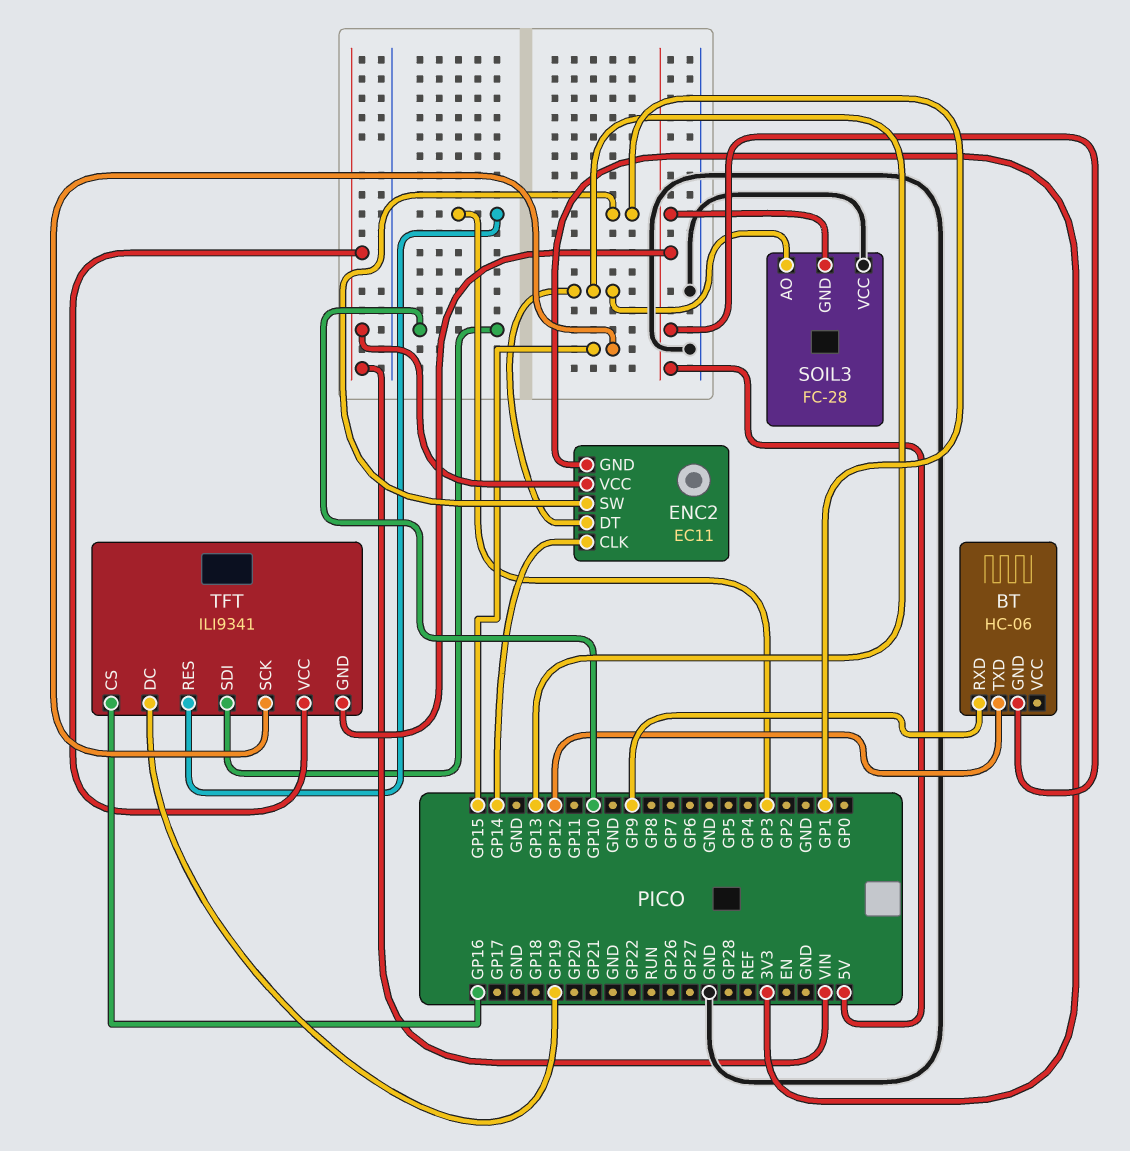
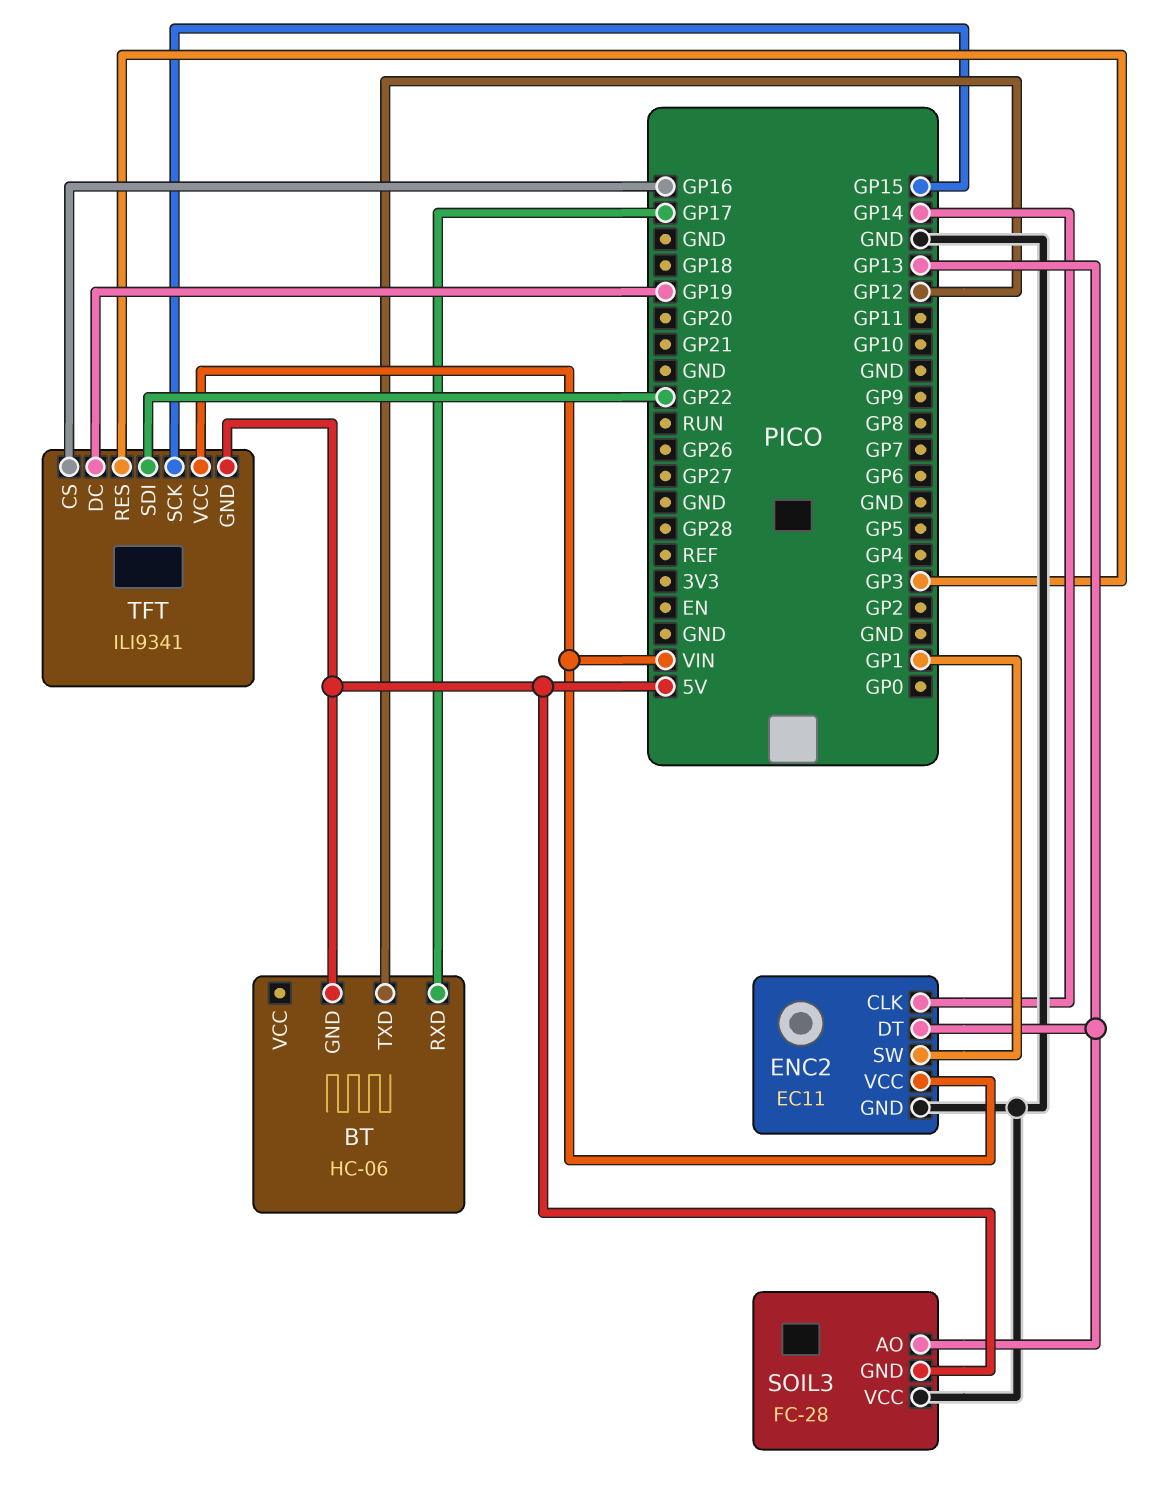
BT pin RXD: GP9 -> GP17
ENC2 pin GND: 3V3 -> GND
TFT pin SDI: GP10 -> GP22

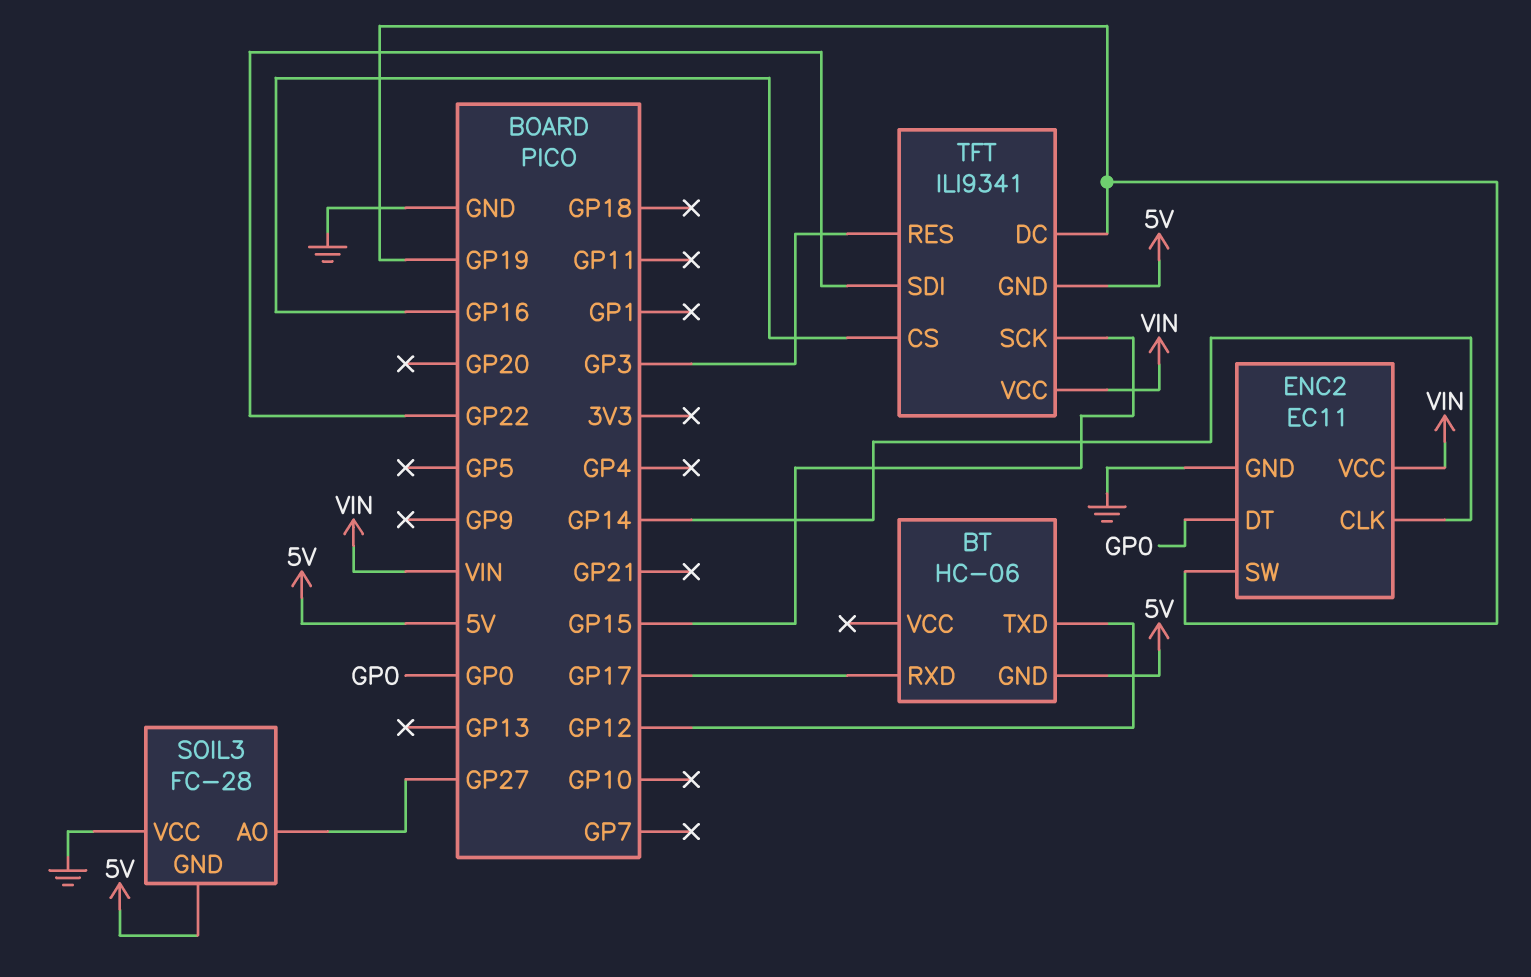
ENC2 pin DT: GP13 -> GP0
ENC2 pin SW: GP1 -> GP19
SOIL3 pin AO: GP13 -> GP27

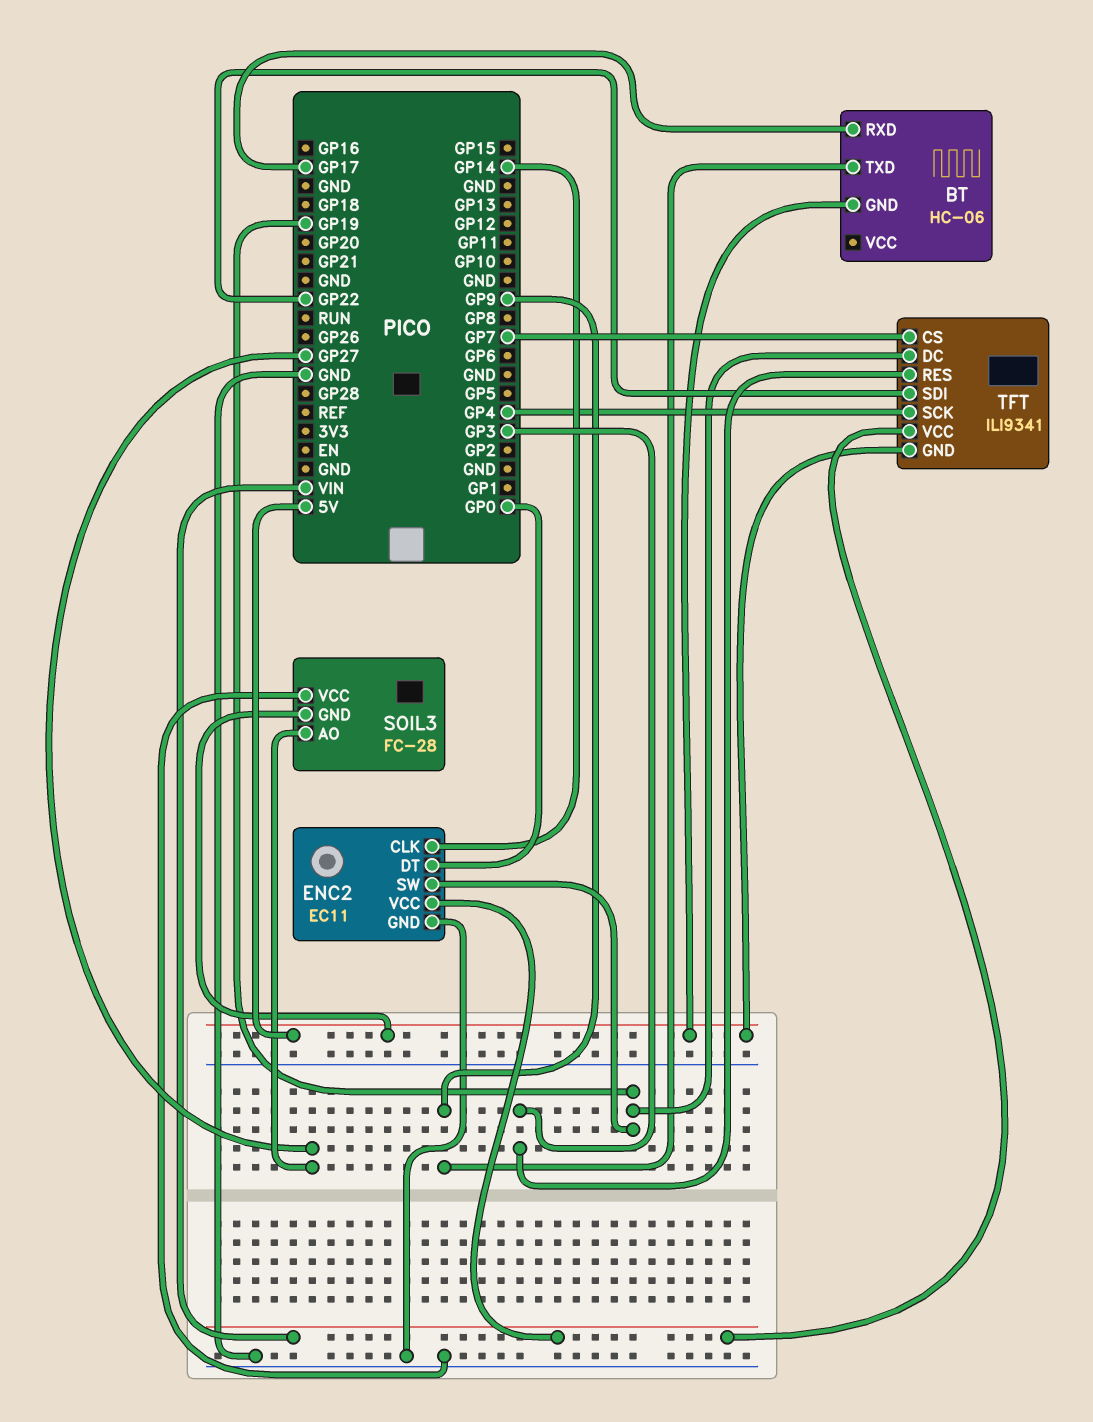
BT pin TXD: GP12 -> GP9
TFT pin CS: GP16 -> GP7
TFT pin SCK: GP15 -> GP4

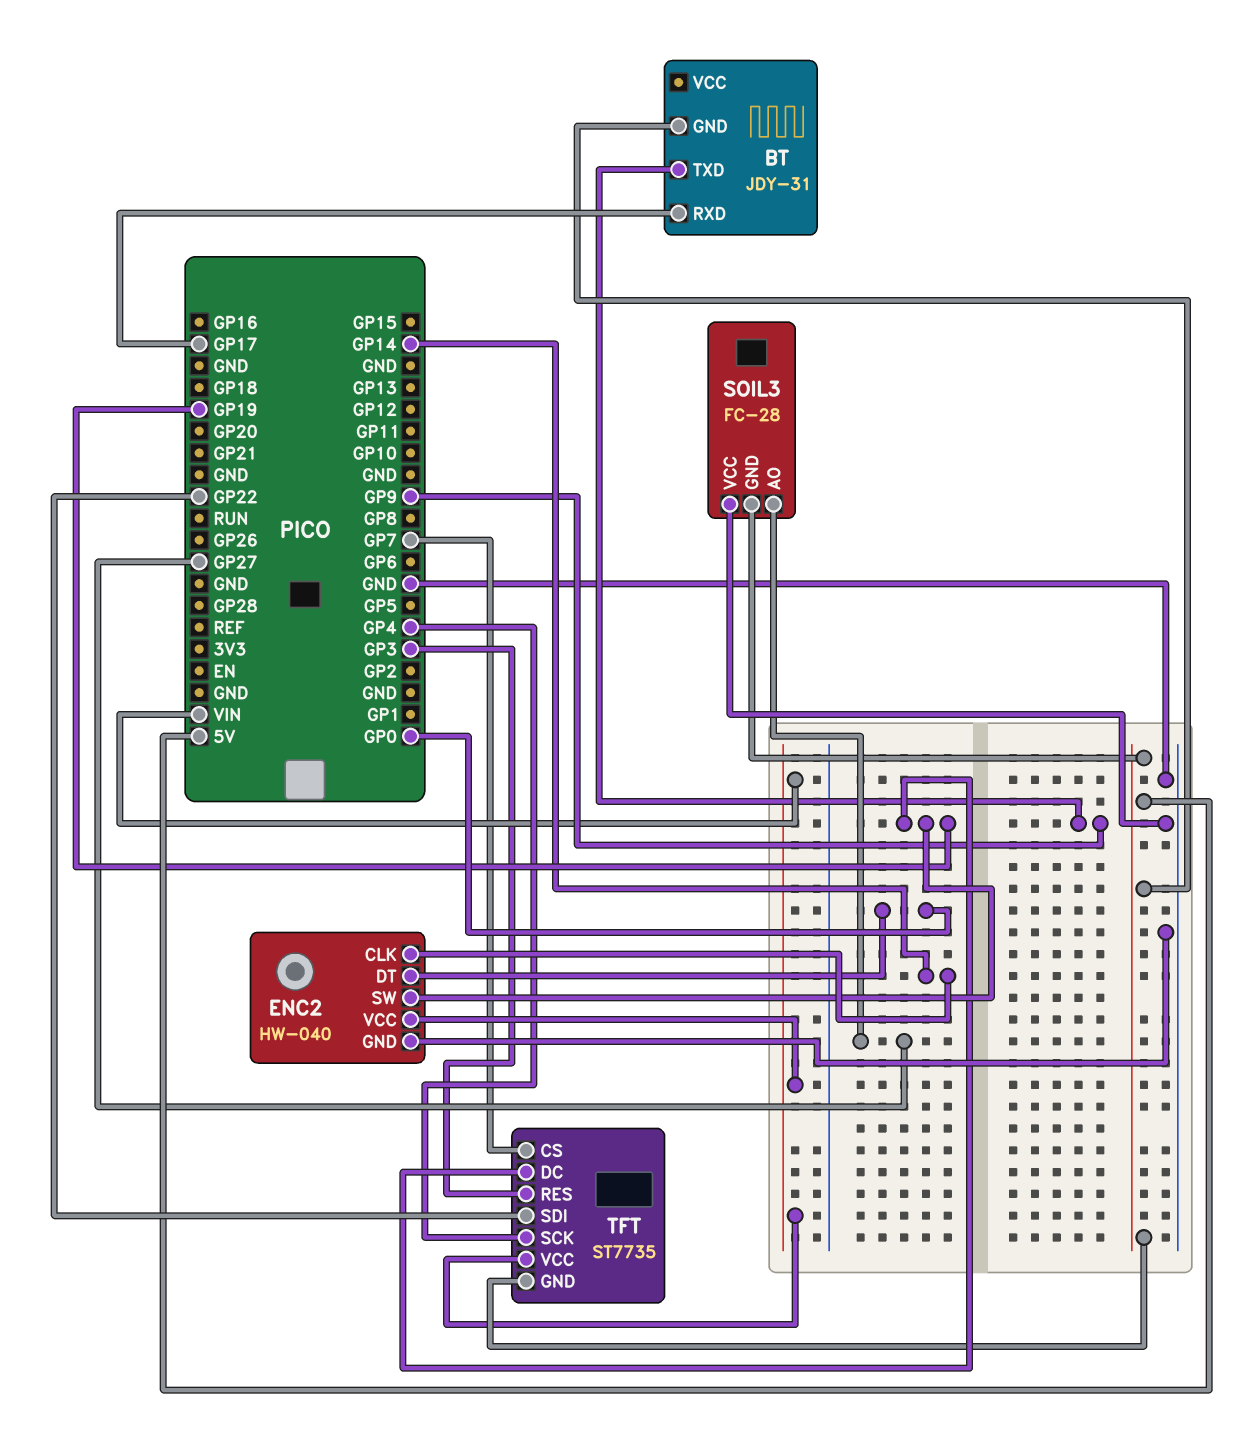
BT: HC-06 -> JDY-31
ENC2: EC11 -> HW-040
TFT: ILI9341 -> ST7735

